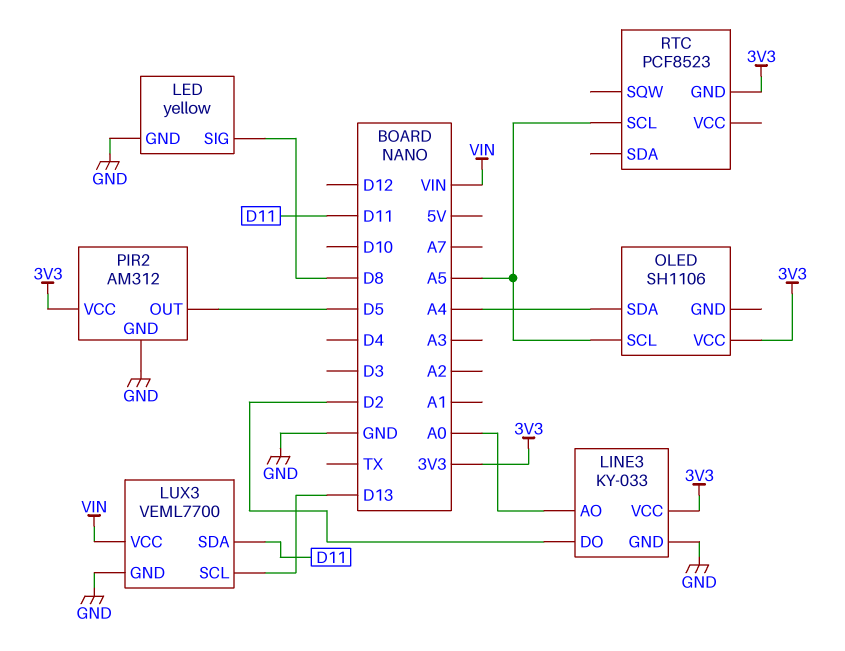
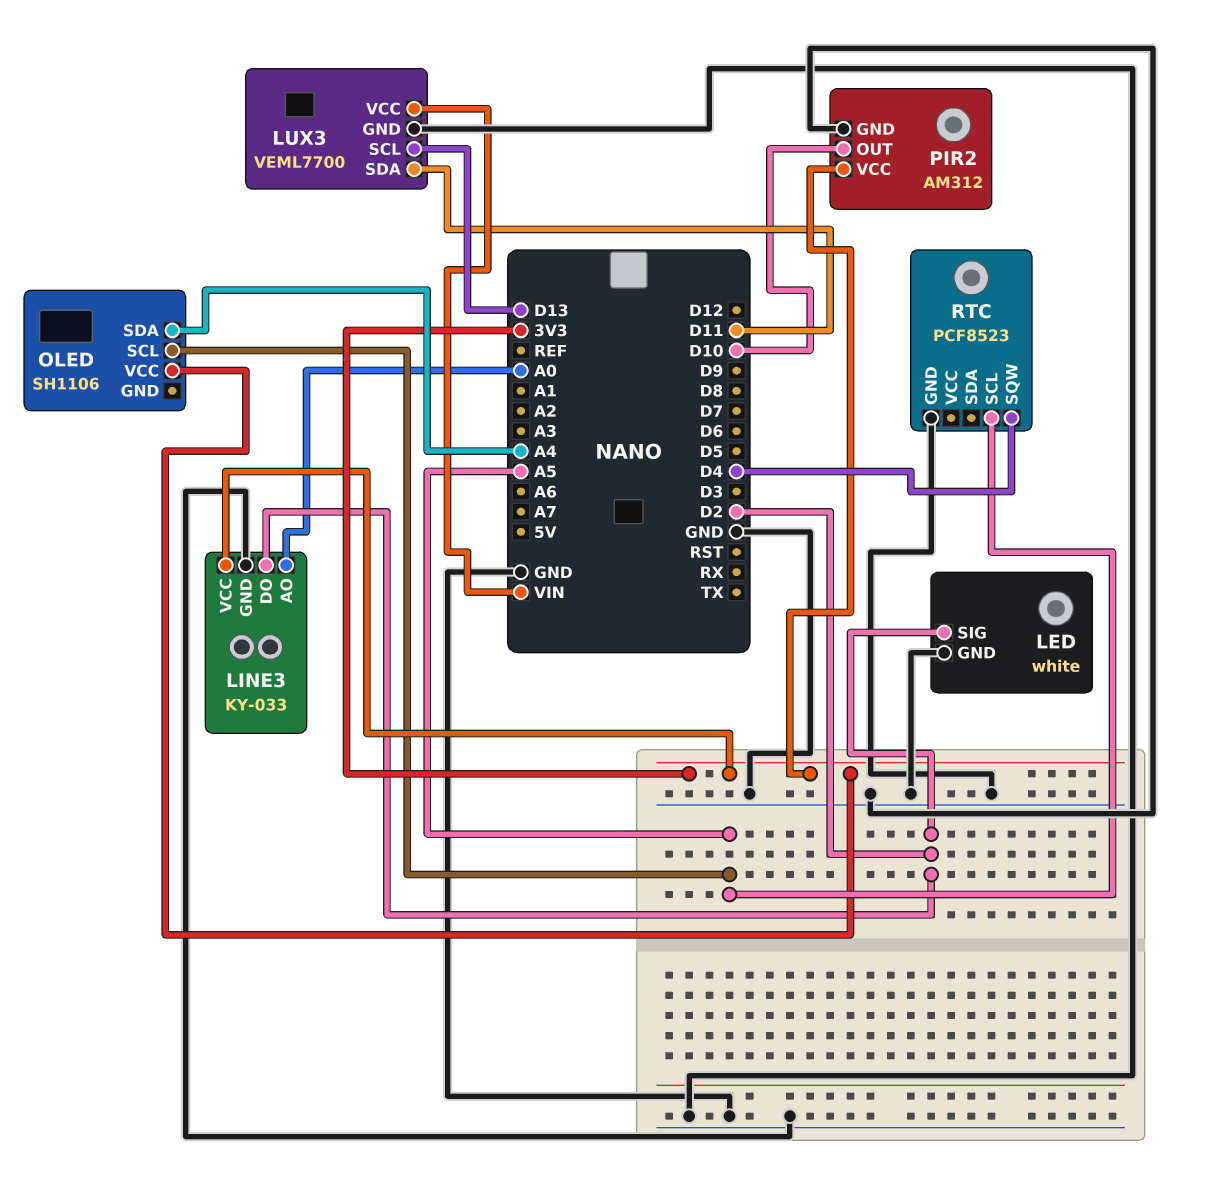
LED: yellow -> white
LED pin SIG: D8 -> D2
PIR2 pin OUT: D5 -> D10
RTC pin GND: 3V3 -> GND
RTC pin SQW: none -> D4

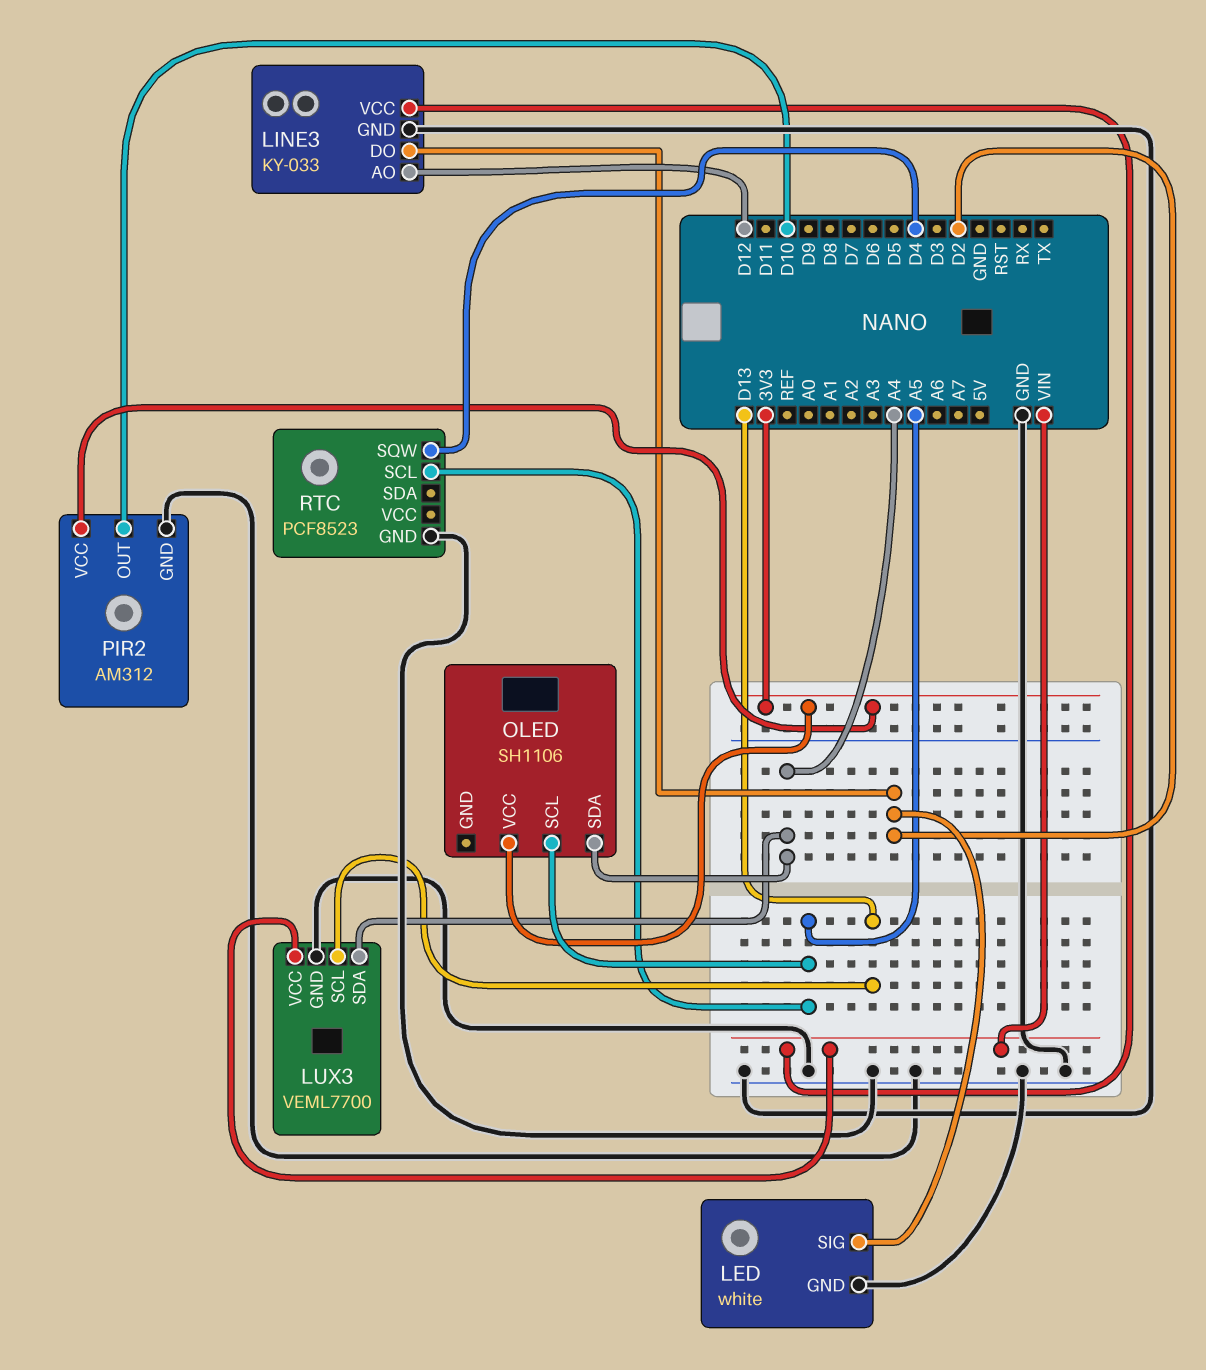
LINE3 pin AO: A0 -> D12
LINE3 pin VCC: 3V3 -> VIN
LUX3 pin SDA: D11 -> A4

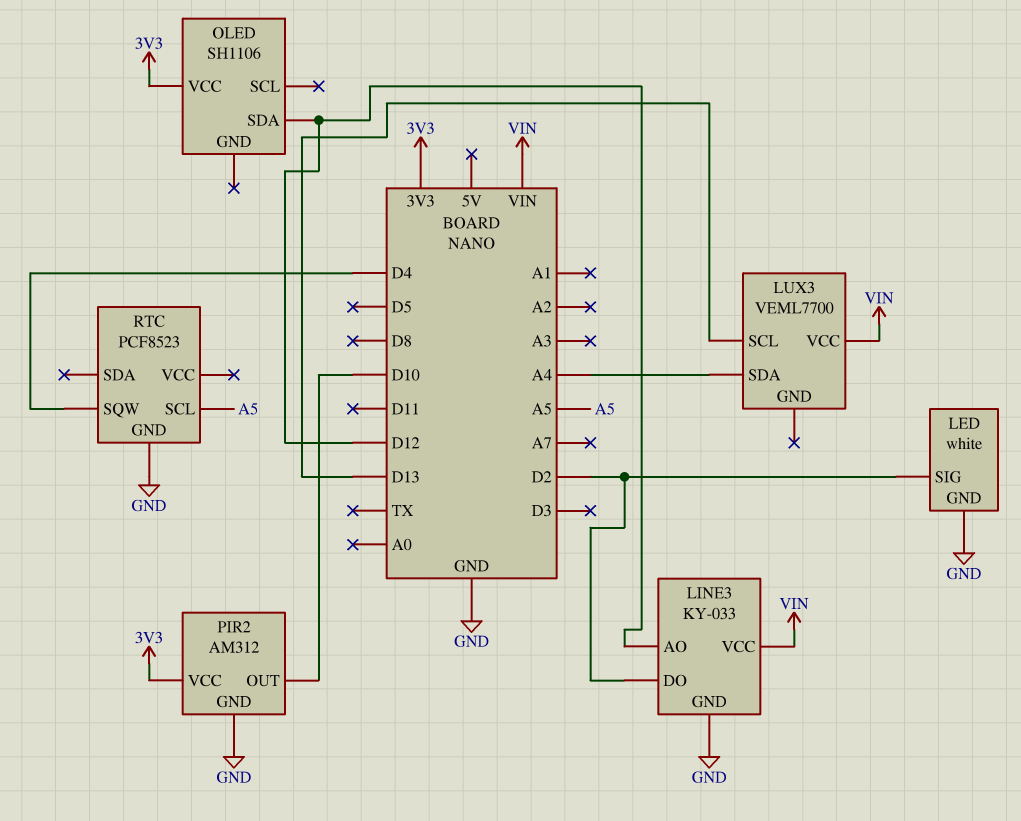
LUX3 pin GND: GND -> none
OLED pin SCL: A5 -> none
OLED pin SDA: A4 -> D12

